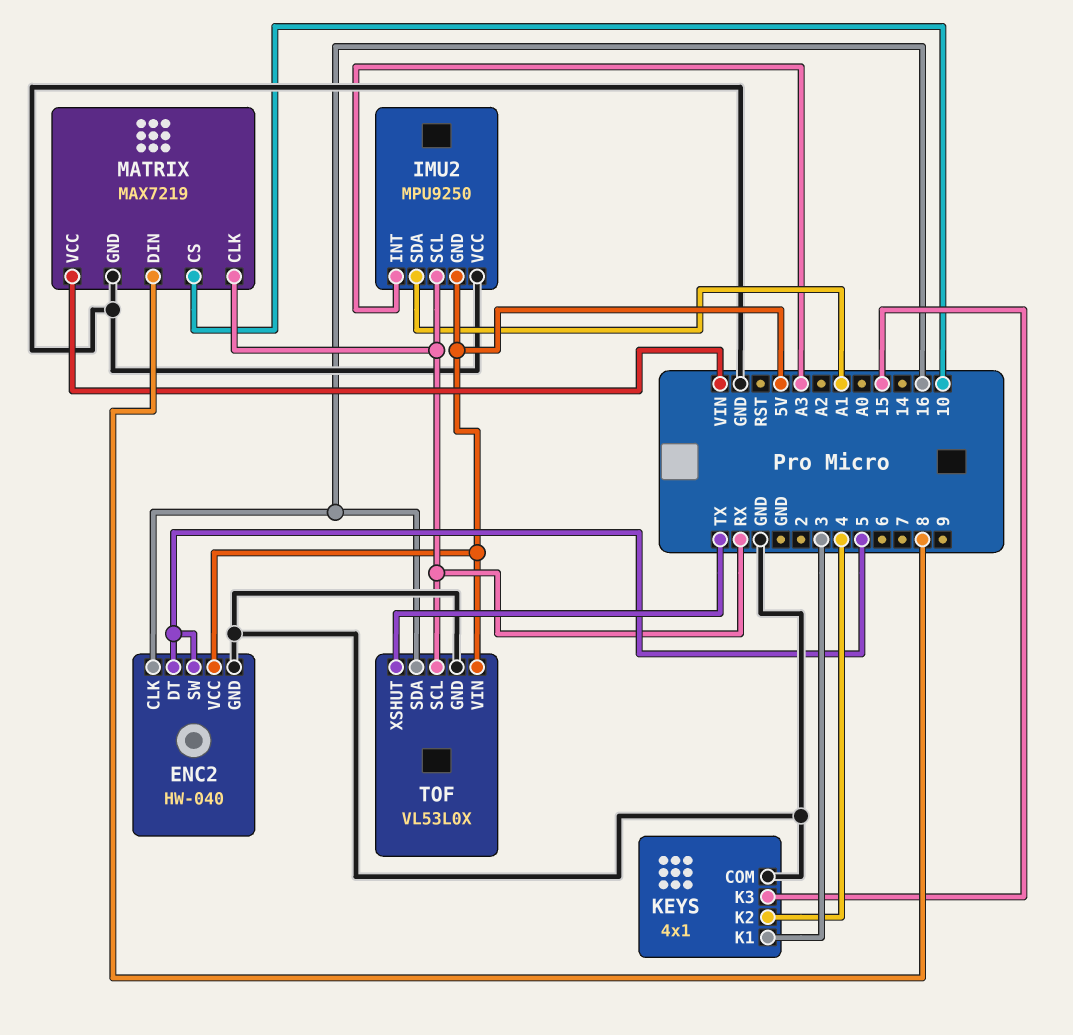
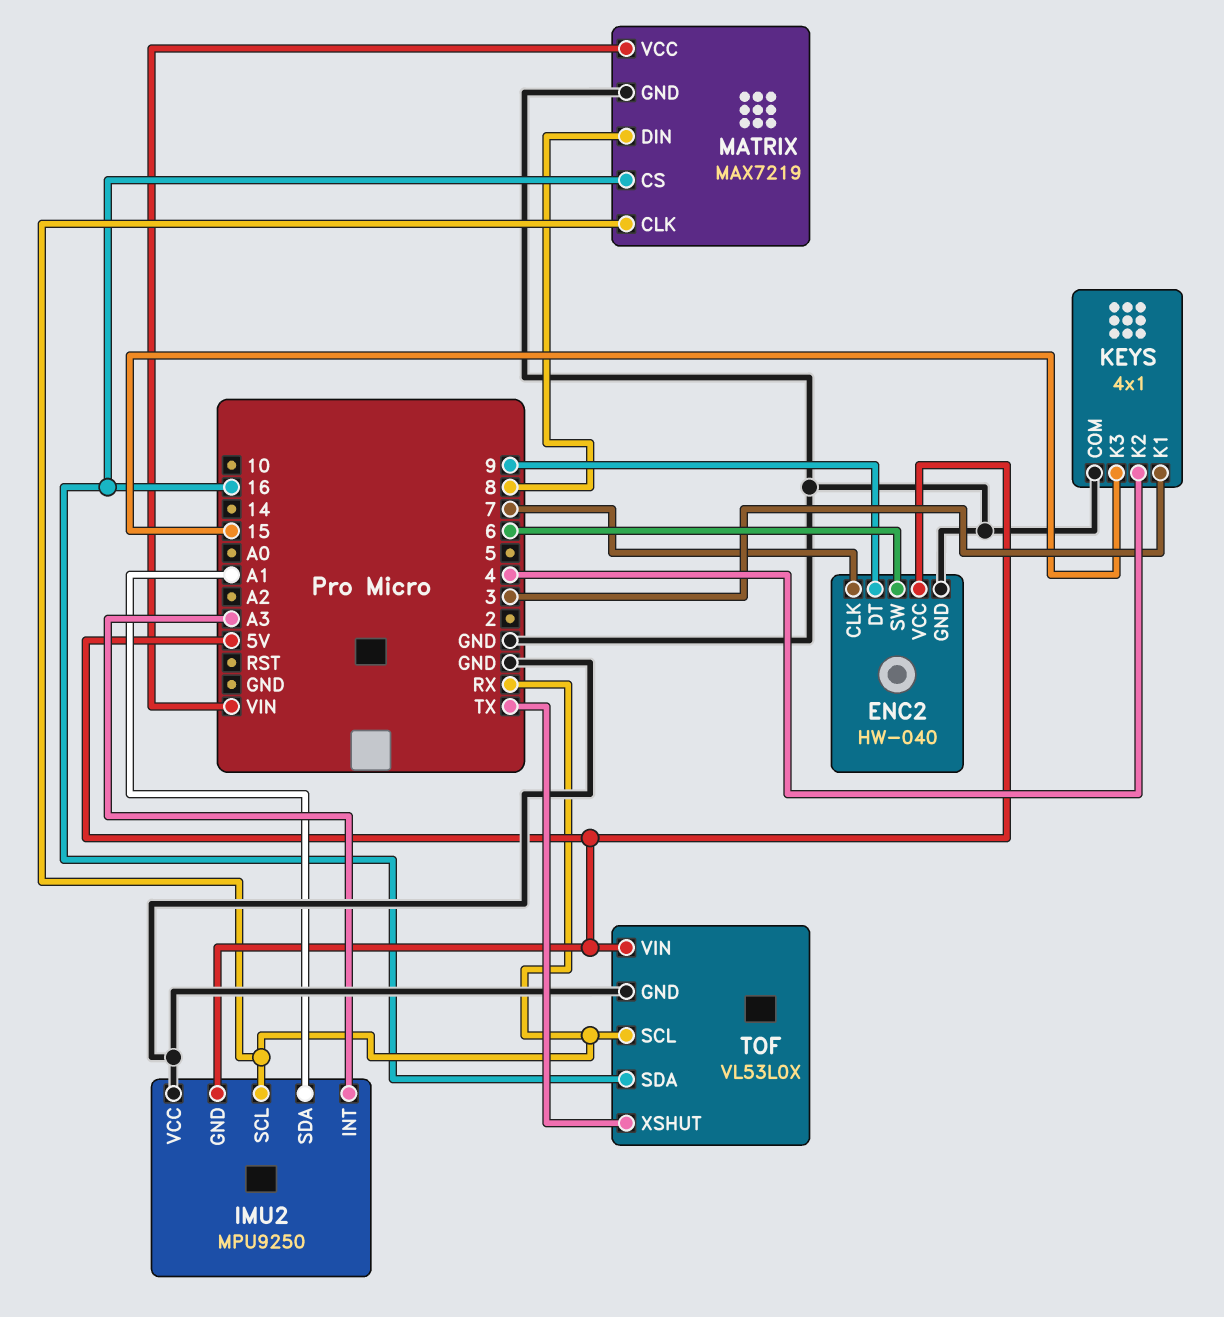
ENC2 pin CLK: 16 -> 7
ENC2 pin DT: 5 -> 9
ENC2 pin SW: 5 -> 6
MATRIX pin CS: 10 -> 16

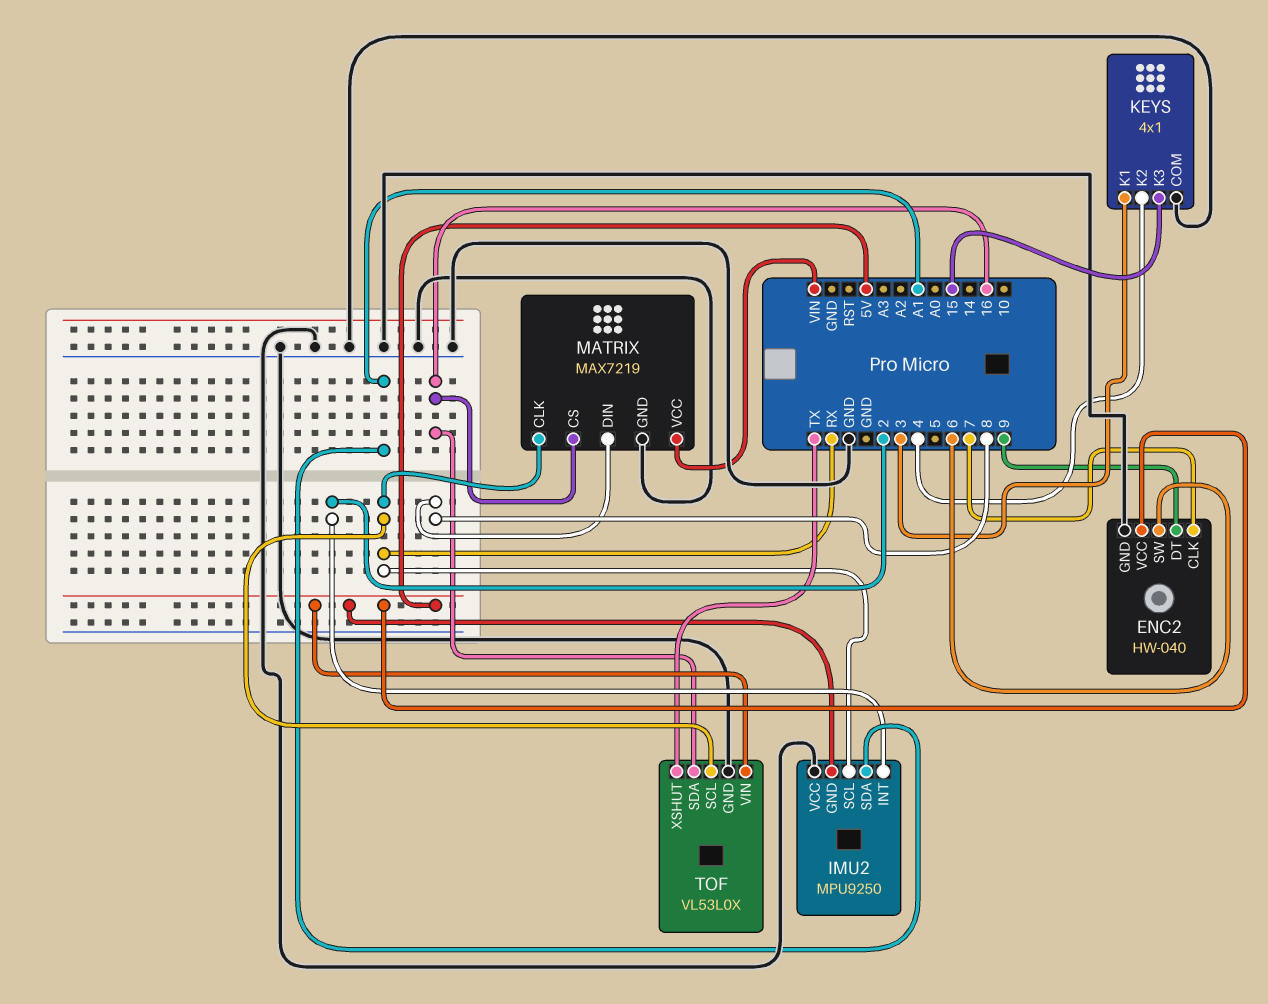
IMU2 pin INT: A3 -> 2

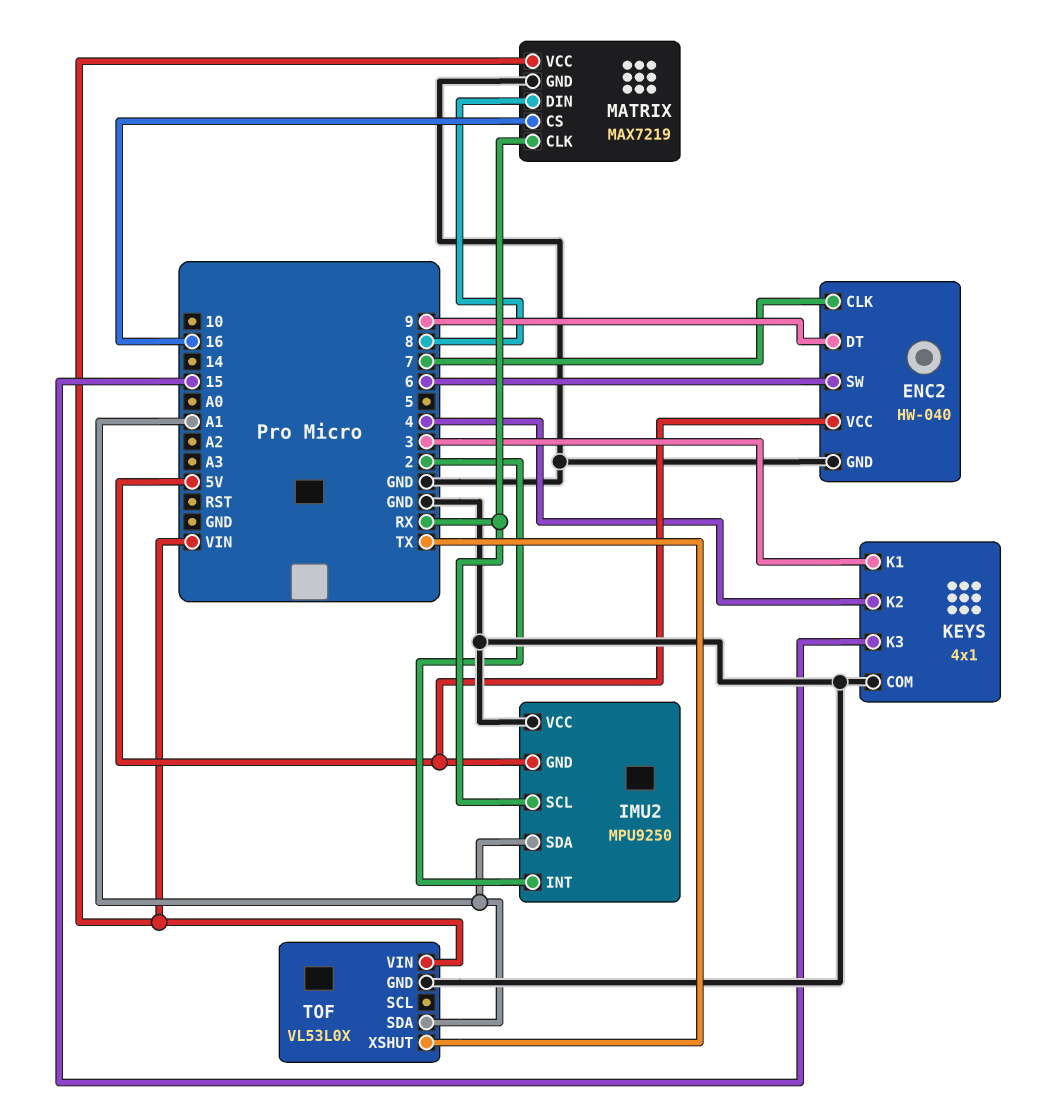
TOF pin SCL: RX -> none
TOF pin SDA: 16 -> A1
TOF pin VIN: 5V -> VIN

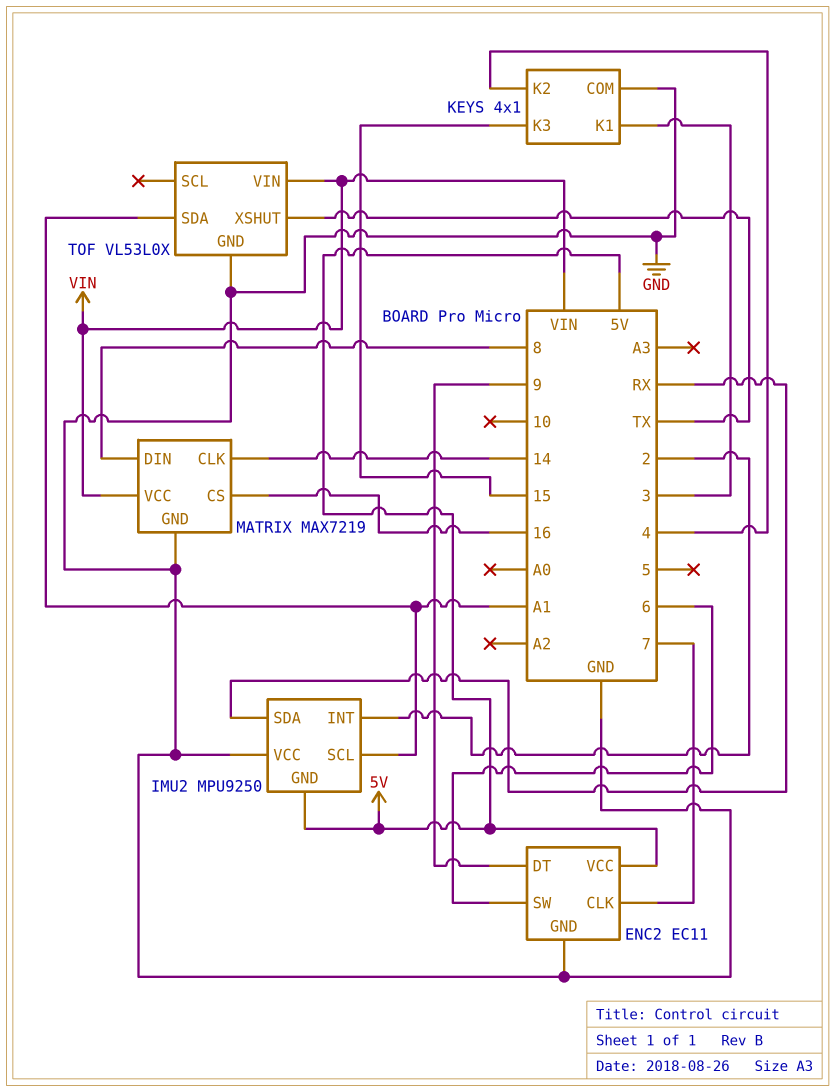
ENC2: HW-040 -> EC11
IMU2 pin SCL: RX -> A1
IMU2 pin SDA: A1 -> RX
MATRIX pin CLK: RX -> 14

